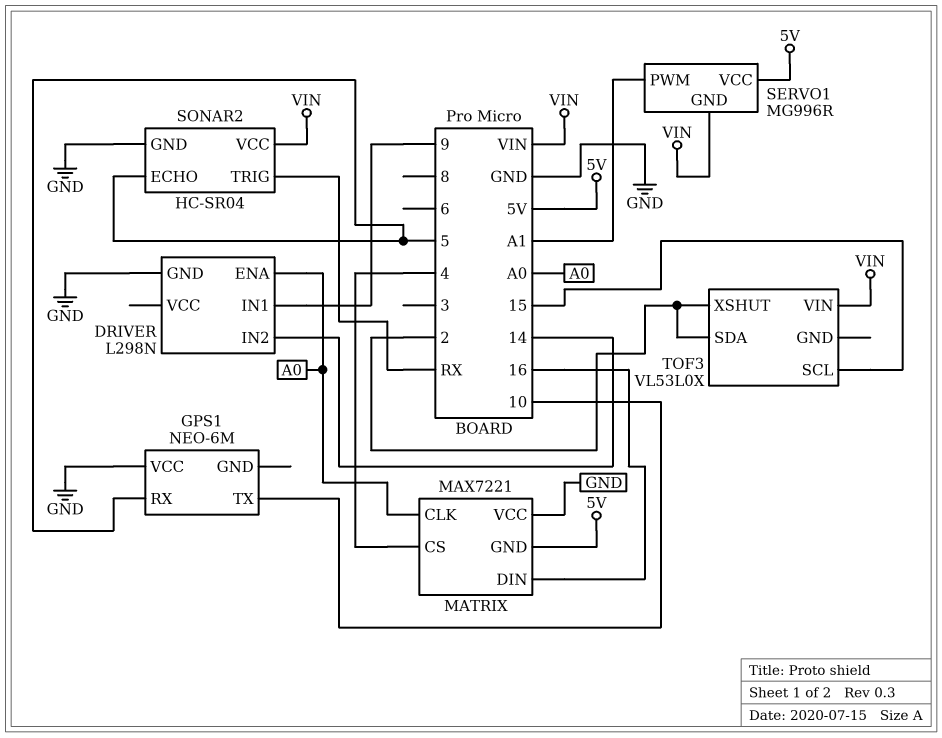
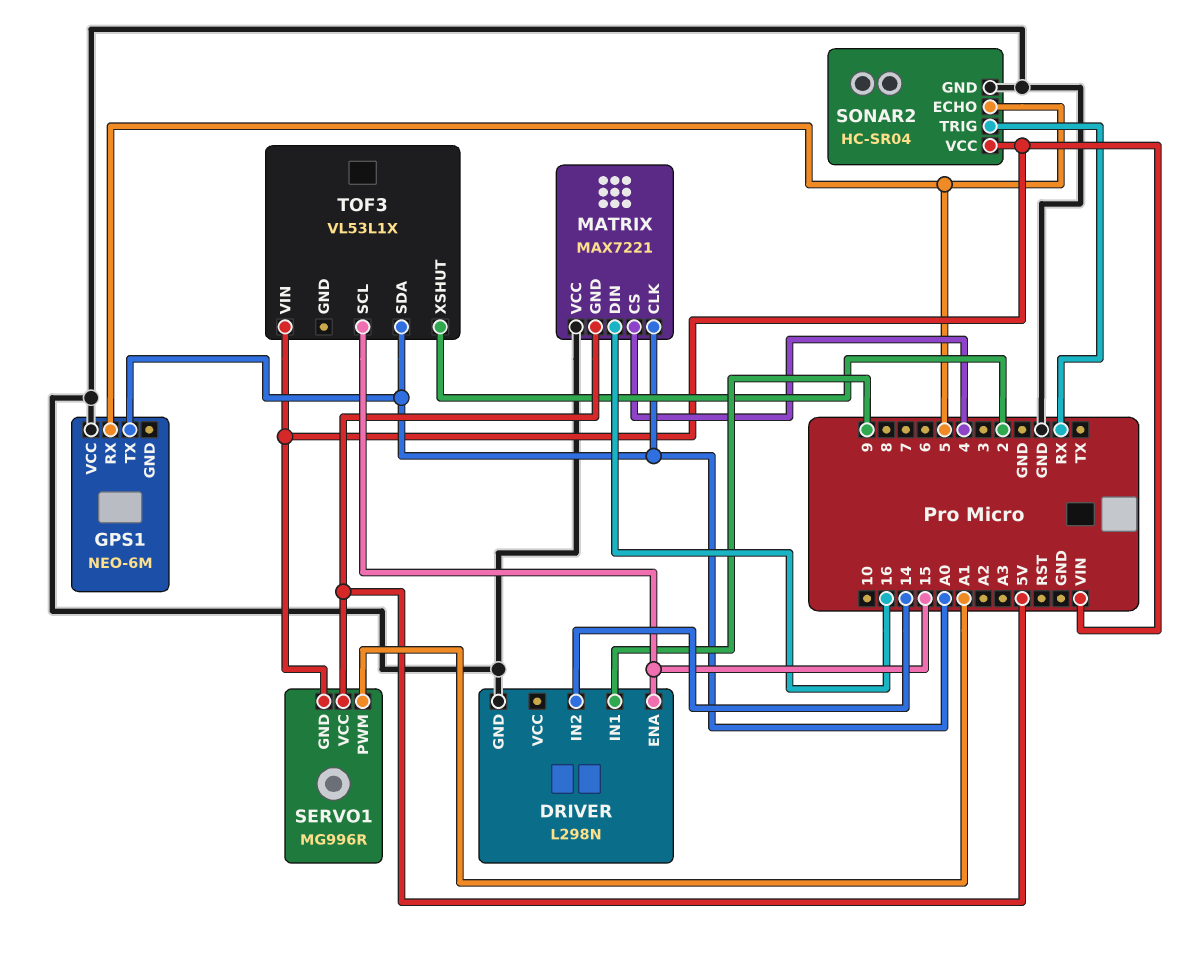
DRIVER pin ENA: A0 -> 15
GPS1 pin TX: 10 -> A0
TOF3: VL53L0X -> VL53L1X
TOF3 pin SDA: 2 -> A0

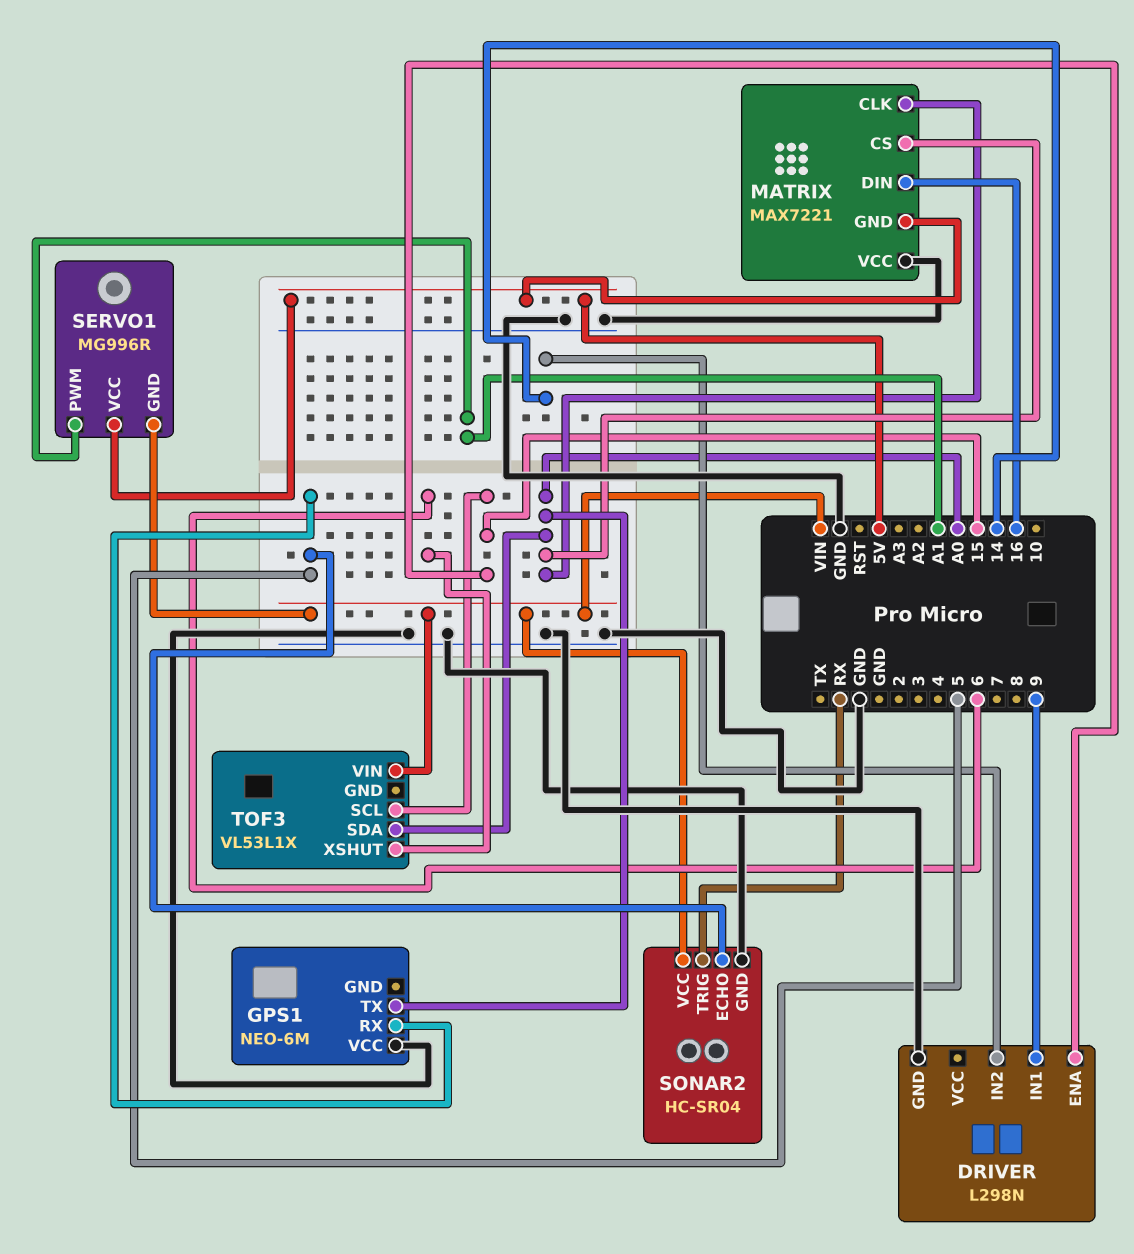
MATRIX pin CS: 4 -> A0
TOF3 pin XSHUT: 2 -> 6

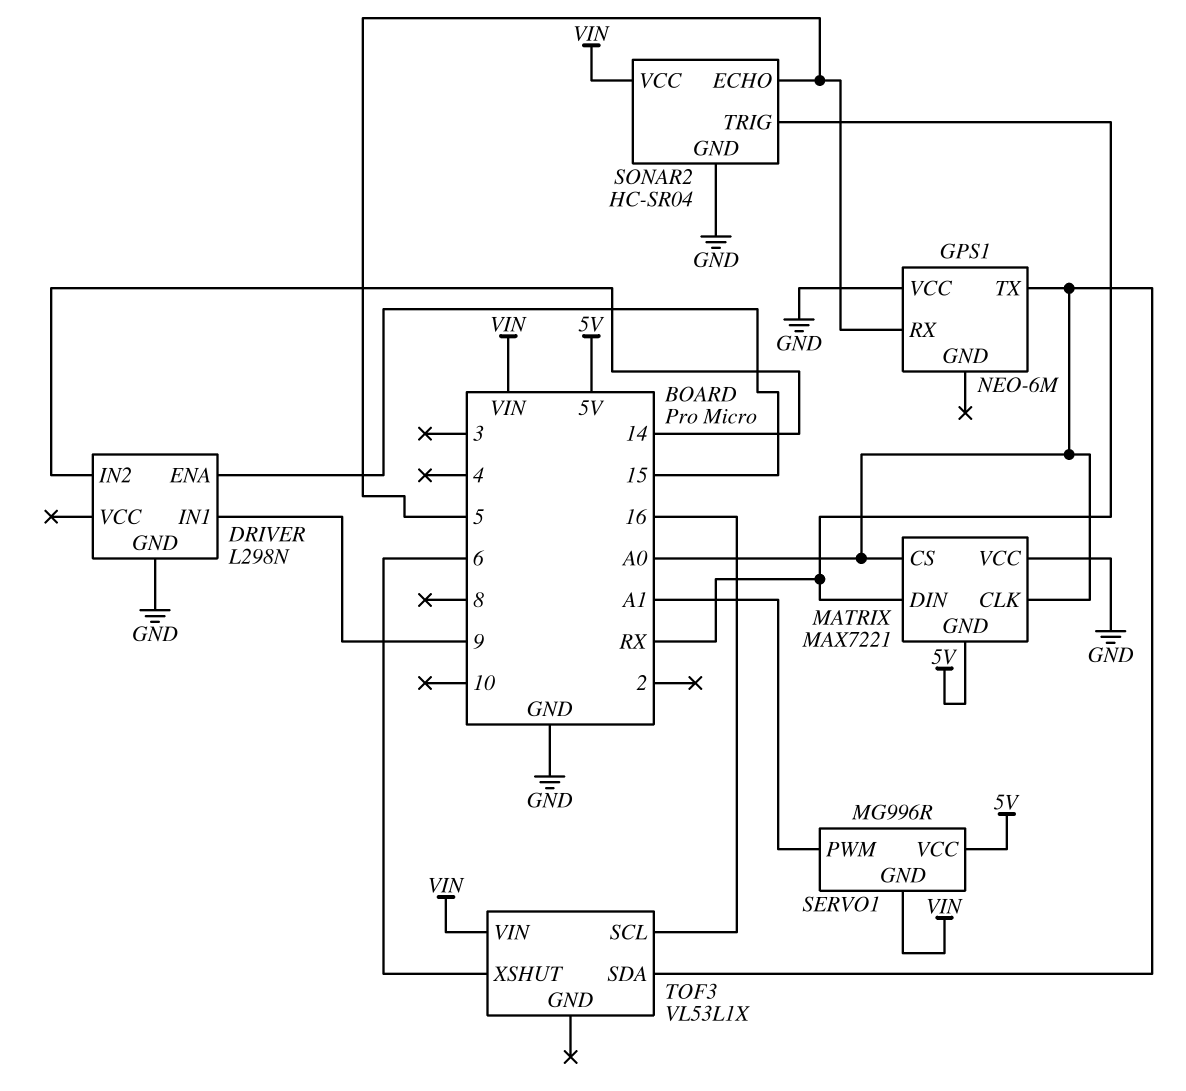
MATRIX pin DIN: 16 -> RX
TOF3 pin SCL: 15 -> 16

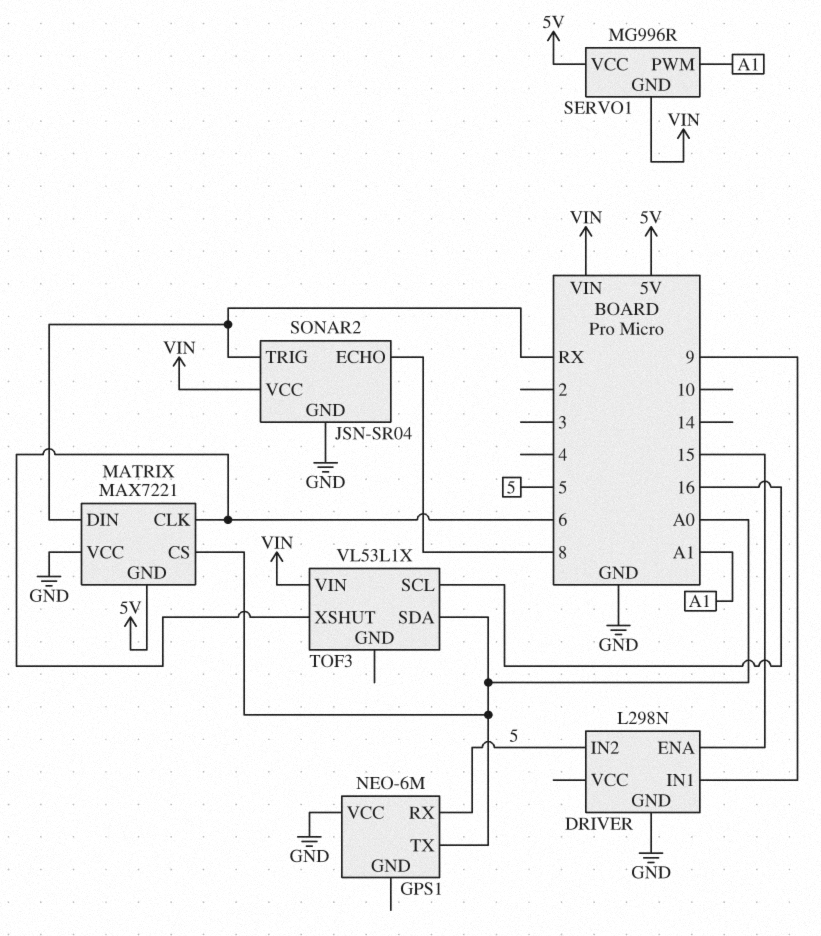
DRIVER pin IN2: 14 -> 5
MATRIX pin CLK: A0 -> 6
SONAR2: HC-SR04 -> JSN-SR04
SONAR2 pin ECHO: 5 -> 8

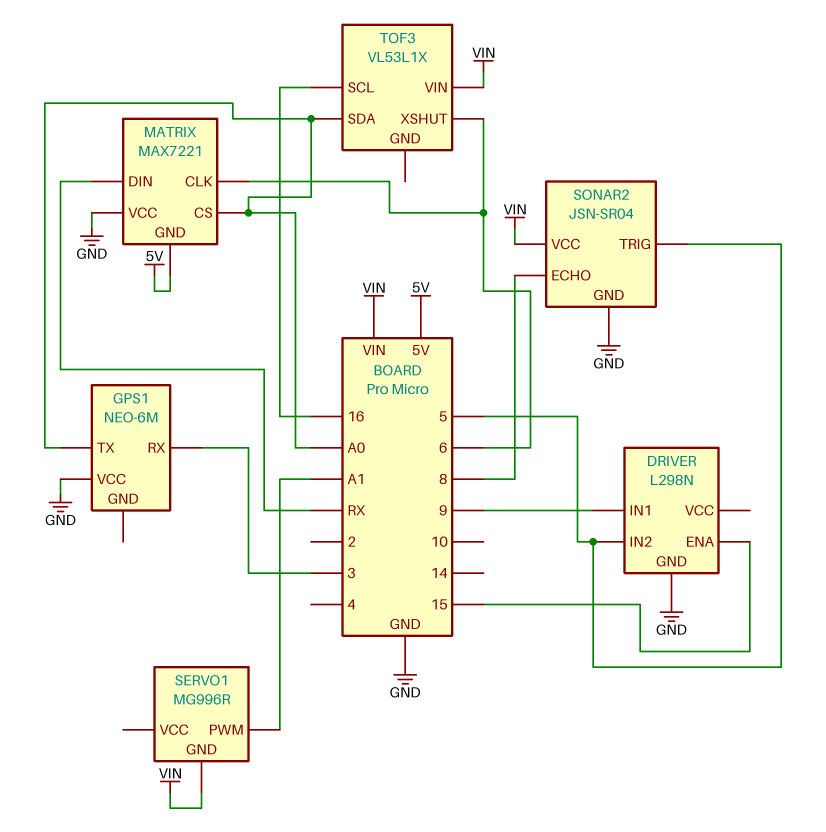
GPS1 pin RX: 5 -> 3
SERVO1 pin VCC: 5V -> none
SONAR2 pin TRIG: RX -> 5

